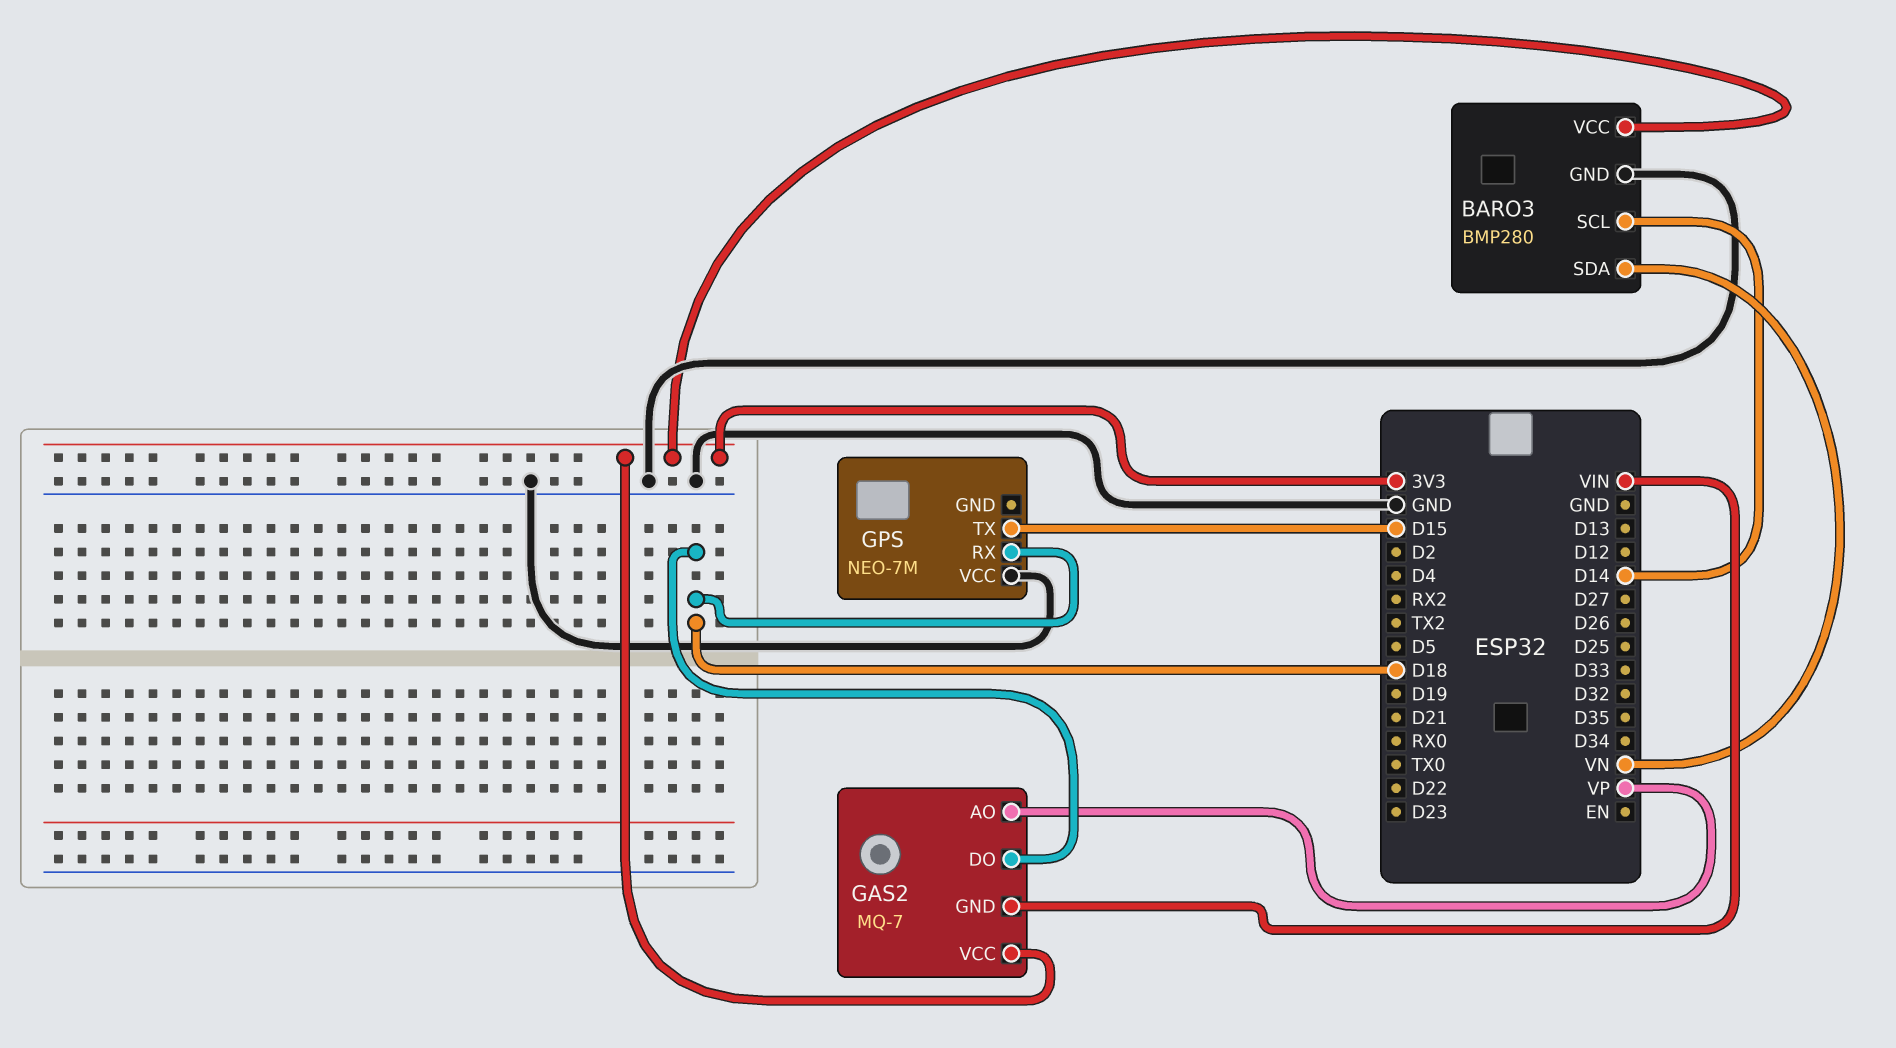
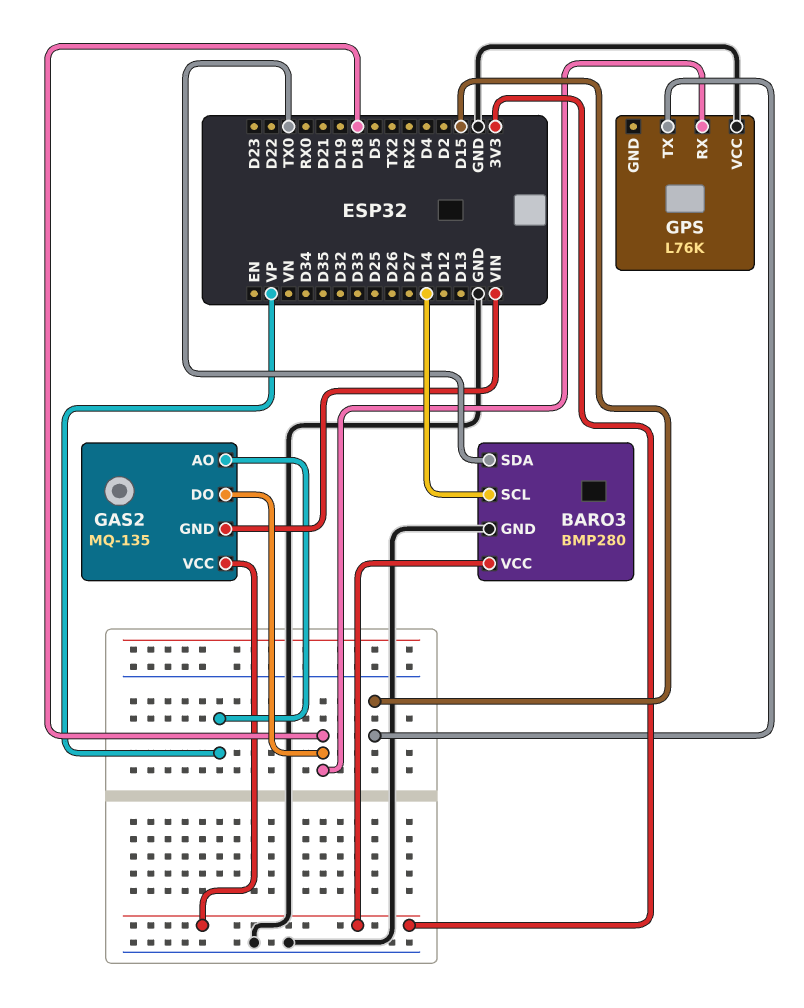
BARO3 pin SDA: VN -> TX0
GAS2: MQ-7 -> MQ-135
GPS: NEO-7M -> L76K

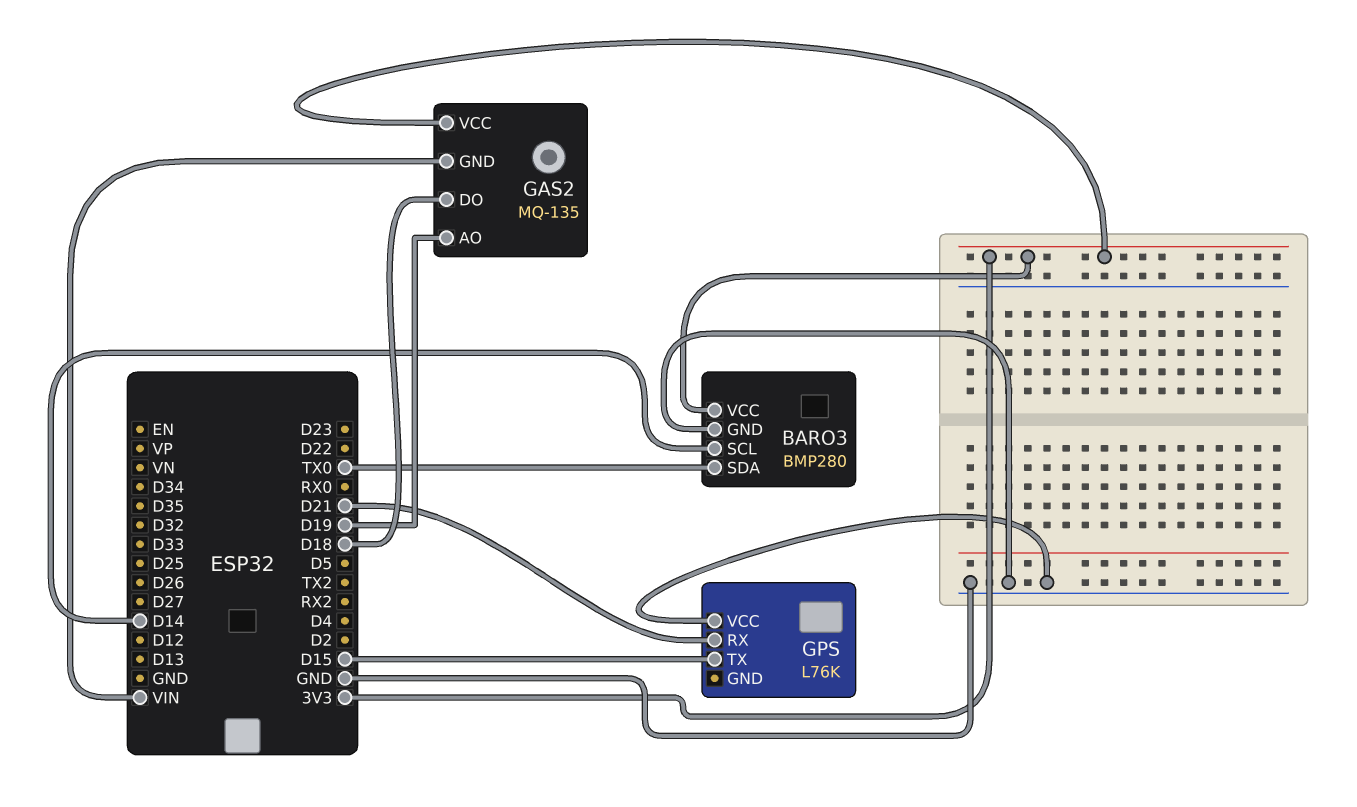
GAS2 pin AO: VP -> D19
GPS pin RX: D18 -> D21

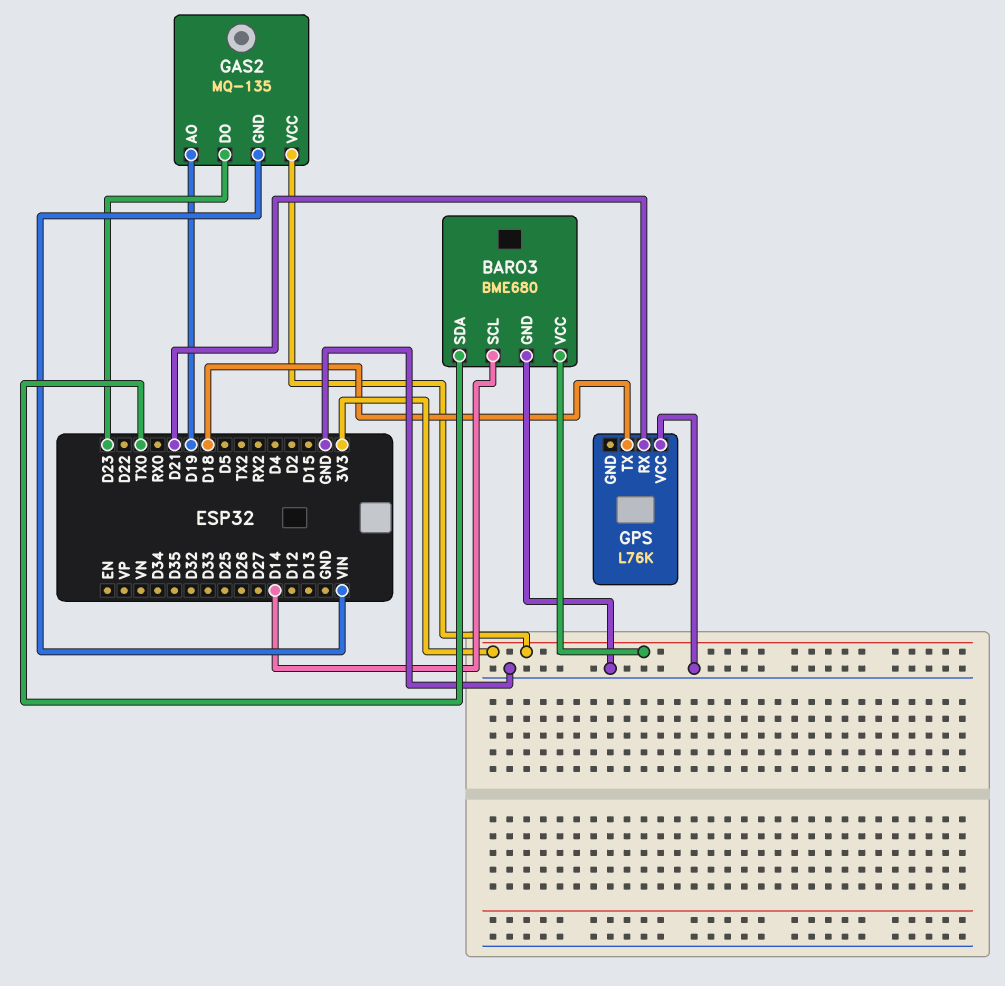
BARO3: BMP280 -> BME680
GAS2 pin DO: D18 -> D23
GPS pin TX: D15 -> D18

